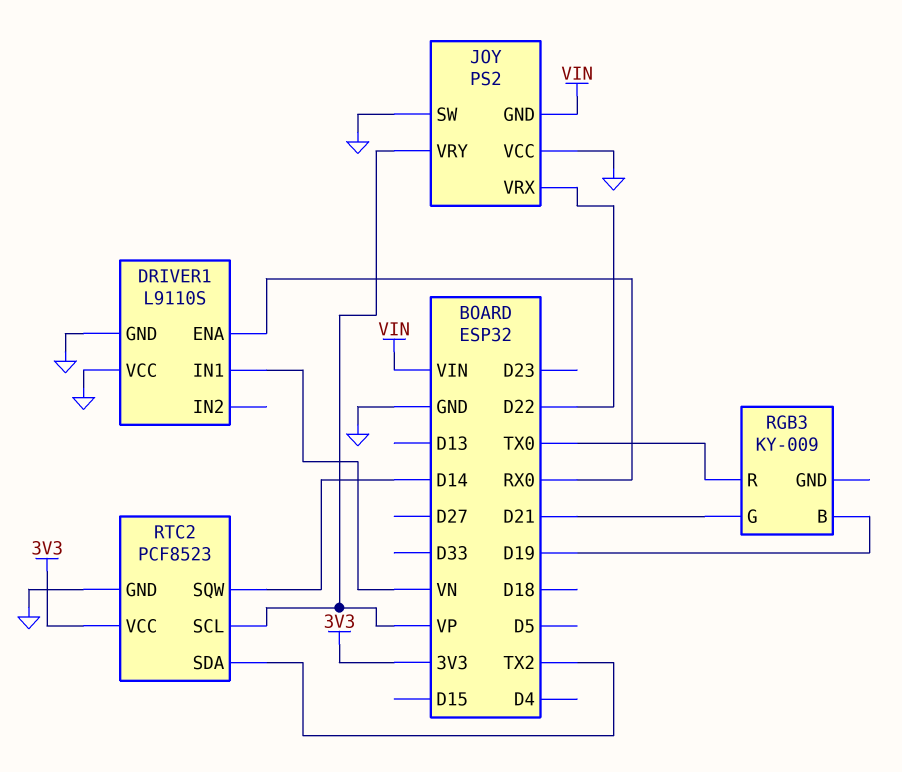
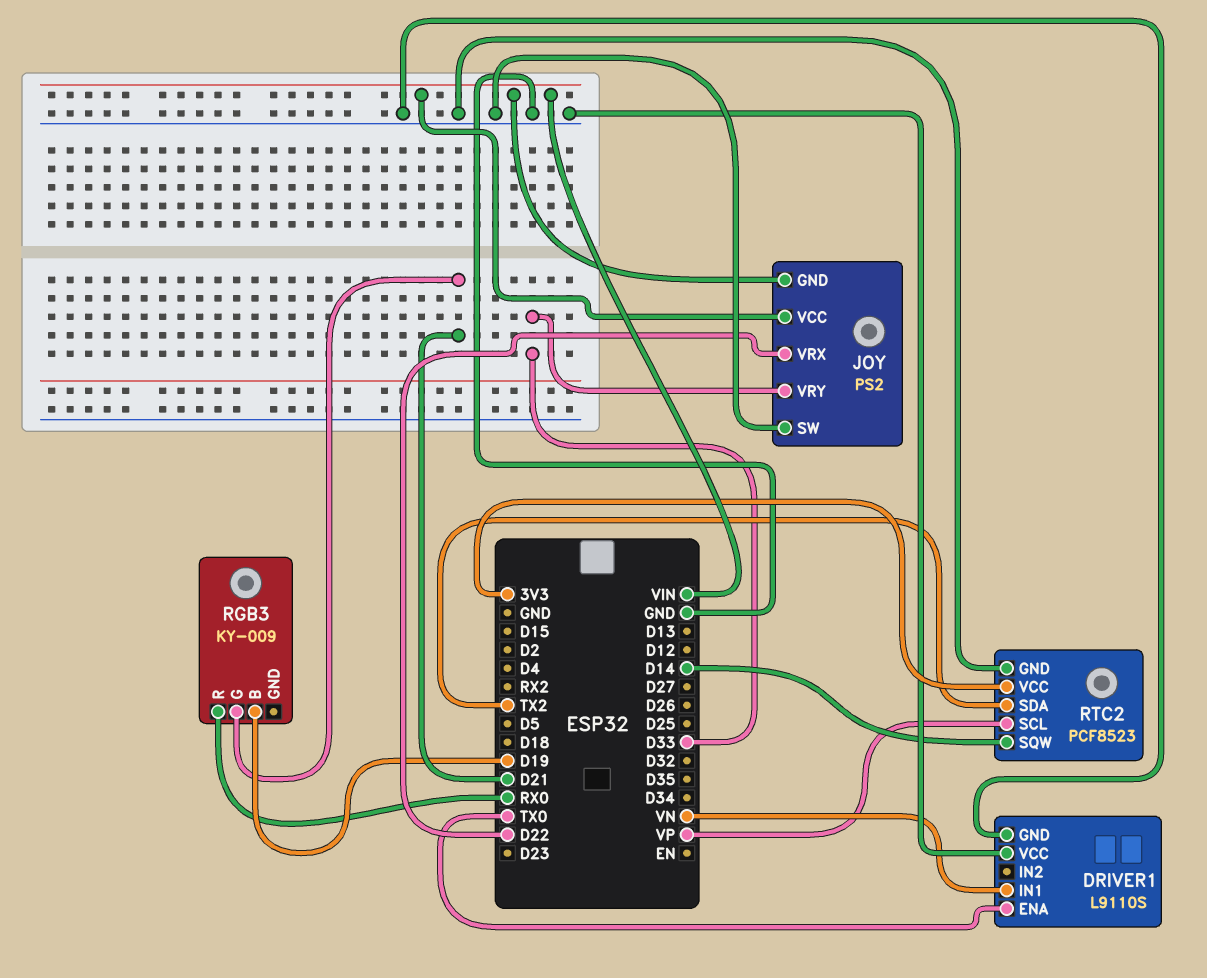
DRIVER1 pin ENA: RX0 -> TX0
JOY pin VCC: GND -> VIN
JOY pin VRY: VP -> D33
RGB3 pin R: TX0 -> RX0

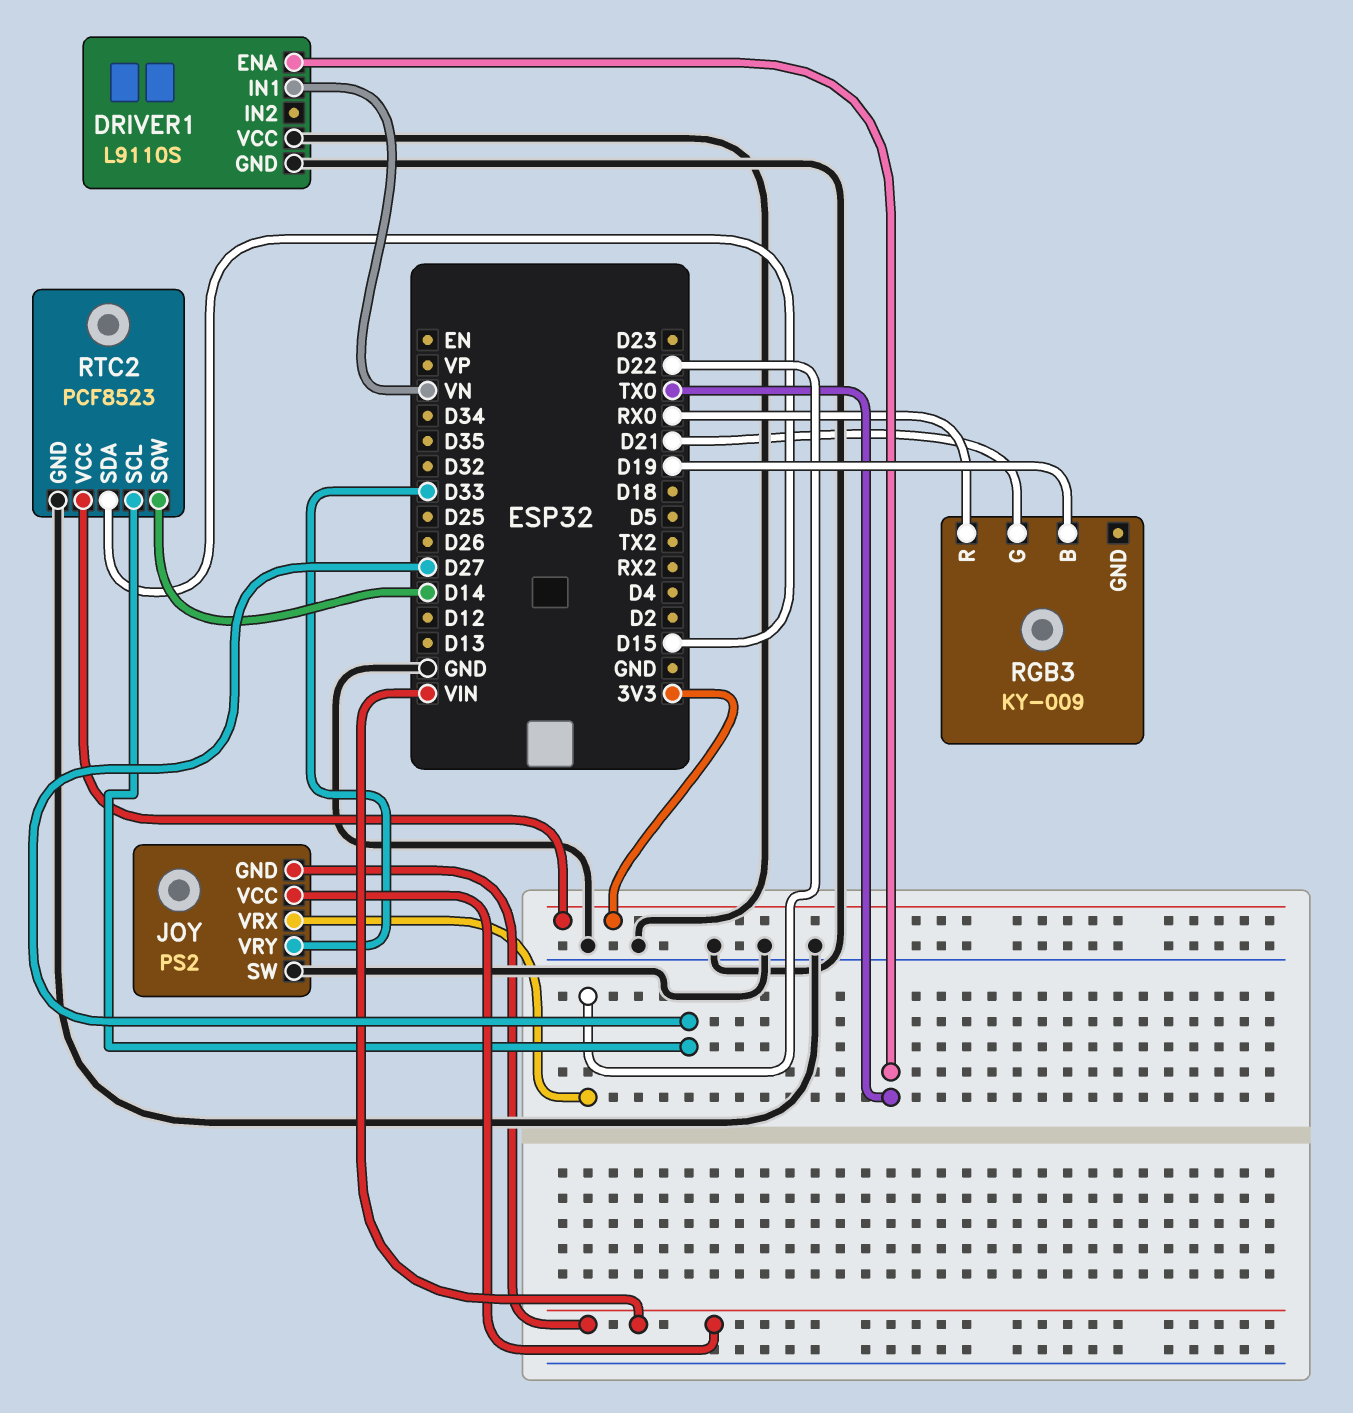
RTC2 pin SCL: VP -> D27
RTC2 pin SDA: TX2 -> D15

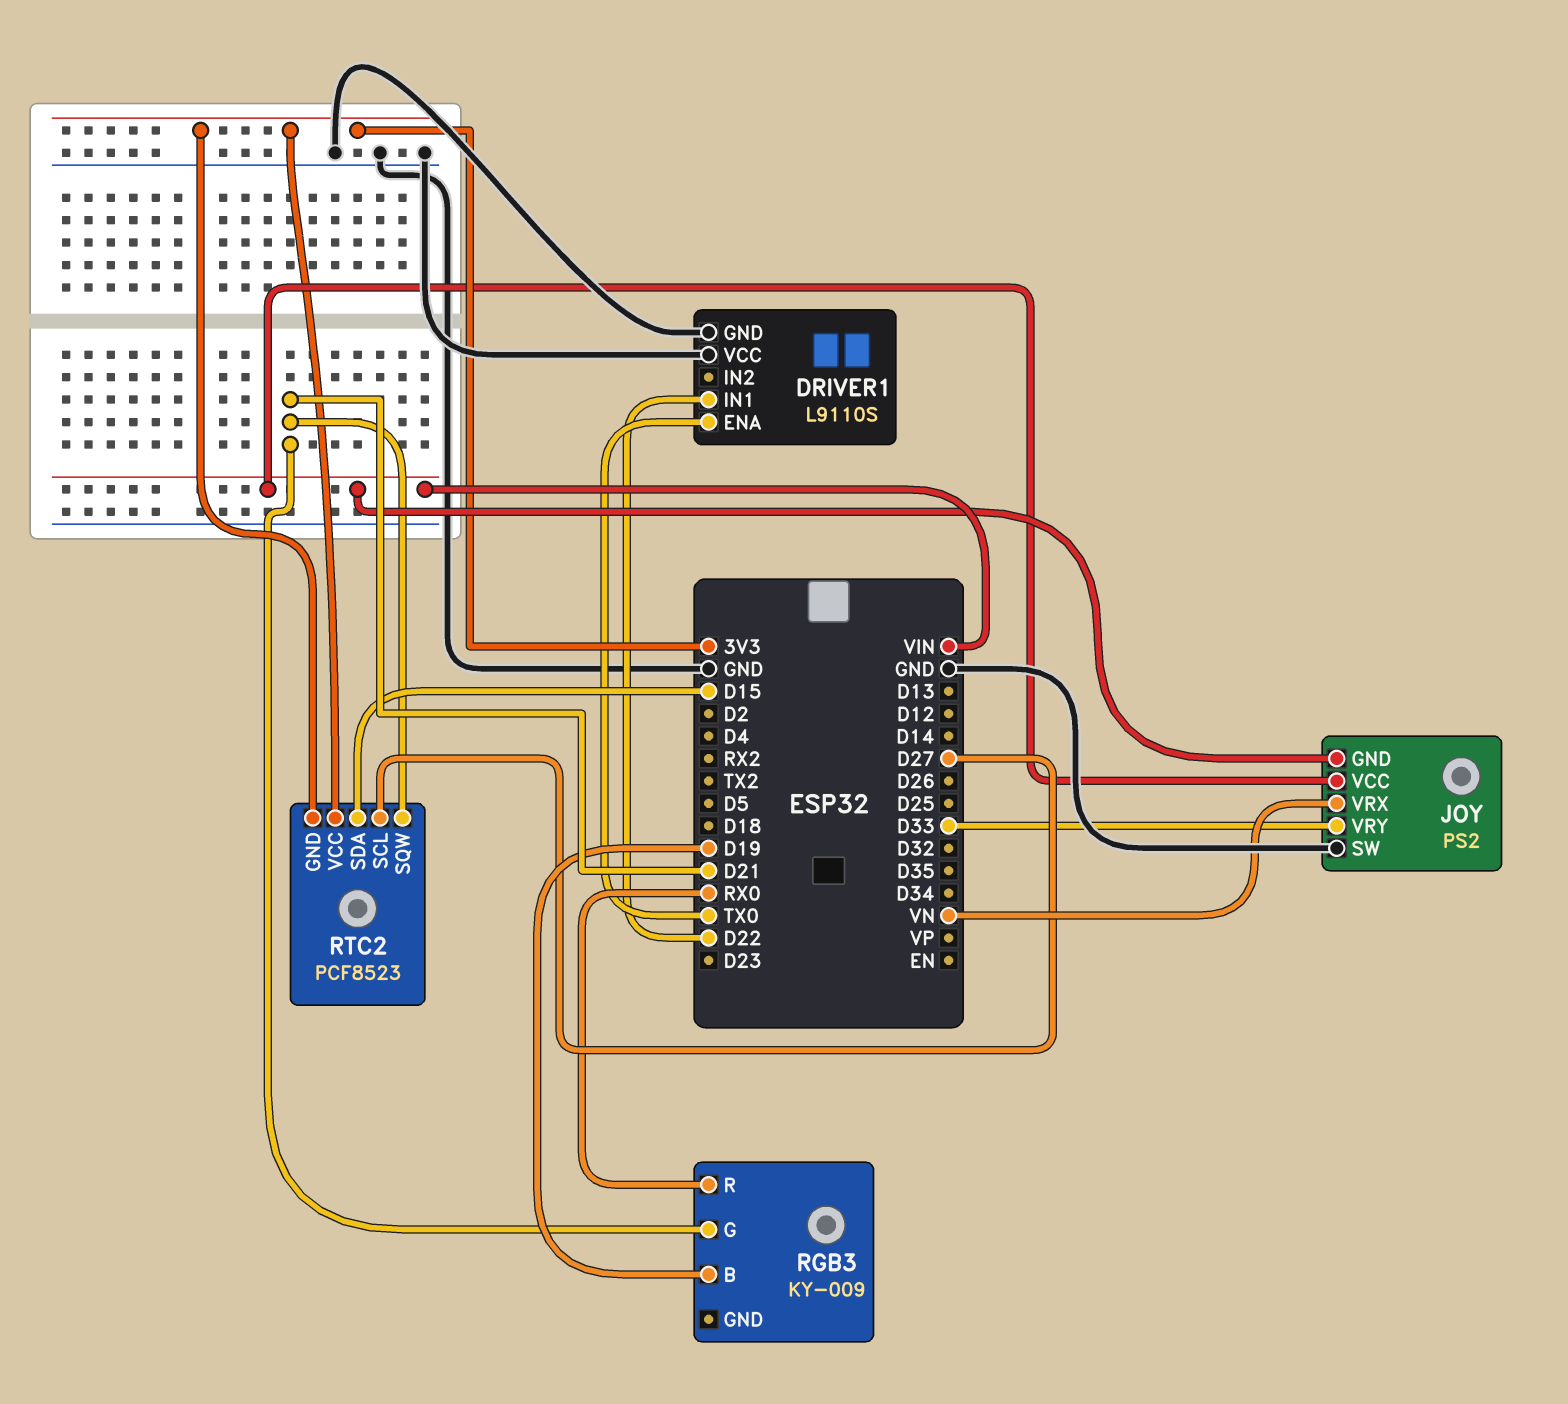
DRIVER1 pin IN1: VN -> D22
JOY pin VRX: D22 -> VN
RTC2 pin GND: GND -> 3V3
RTC2 pin SQW: D14 -> D21

